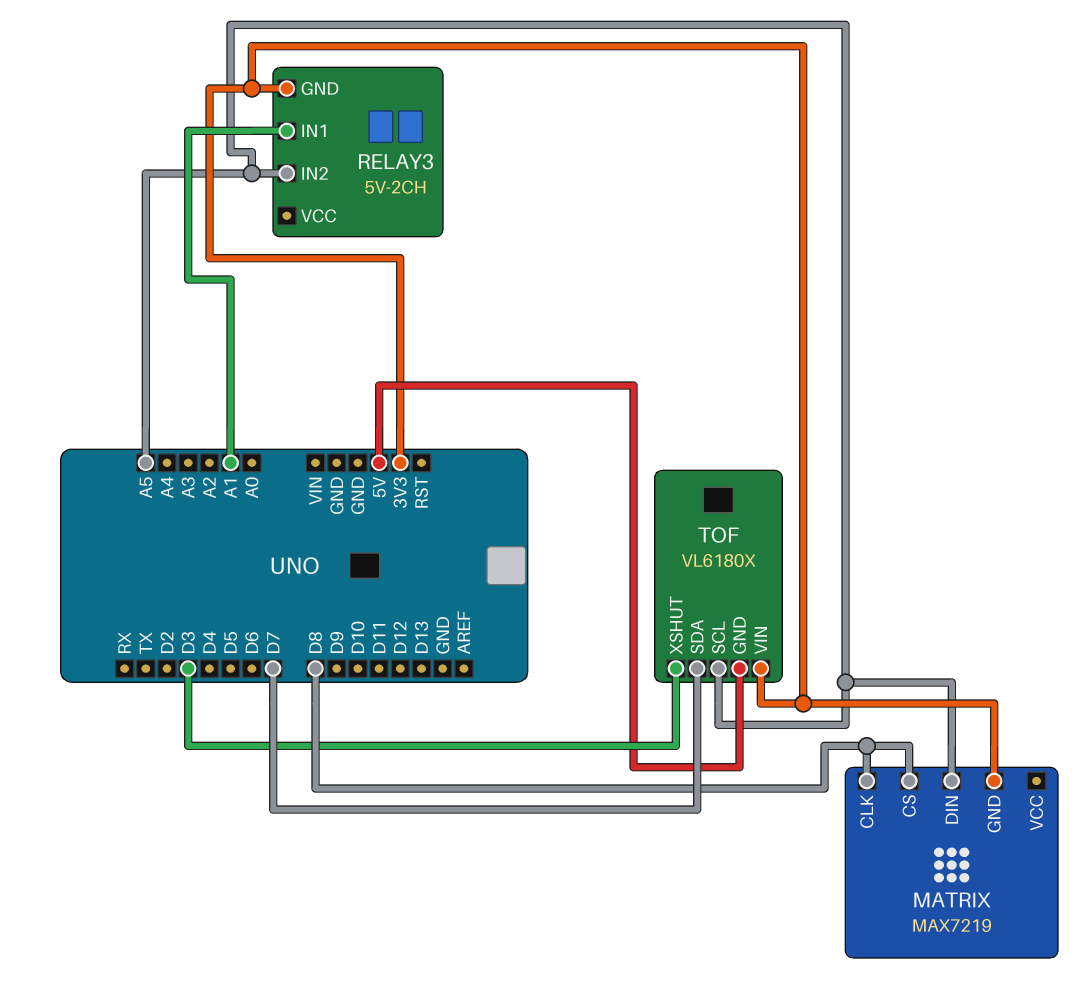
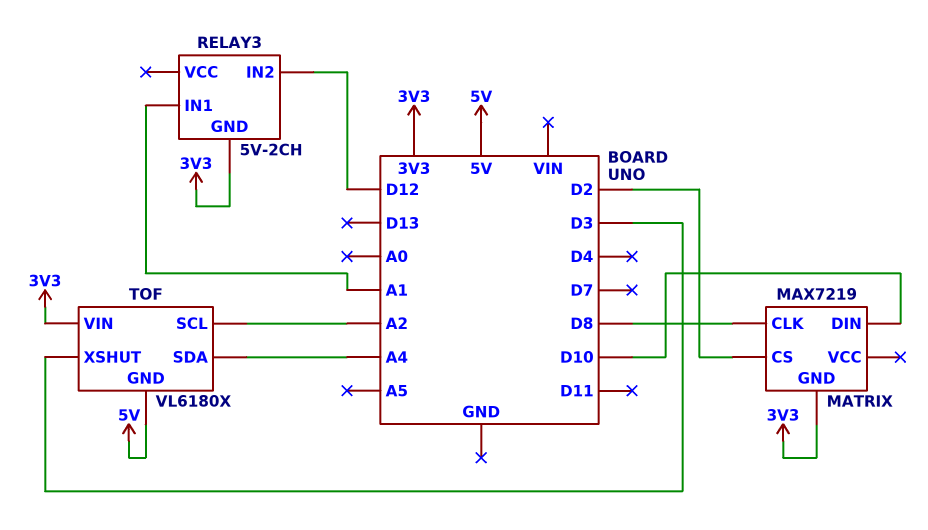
MATRIX pin CS: D8 -> D2
MATRIX pin DIN: A5 -> D10
RELAY3 pin IN2: A5 -> D12
TOF pin SCL: A5 -> A2
TOF pin SDA: D7 -> A4

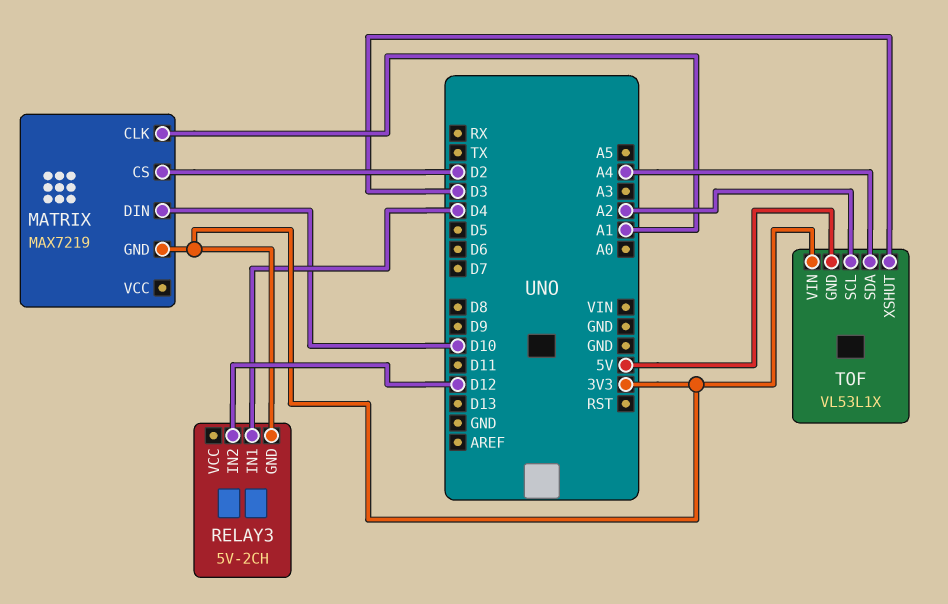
MATRIX pin CLK: D8 -> A1
RELAY3 pin IN1: A1 -> D4
TOF: VL6180X -> VL53L1X

